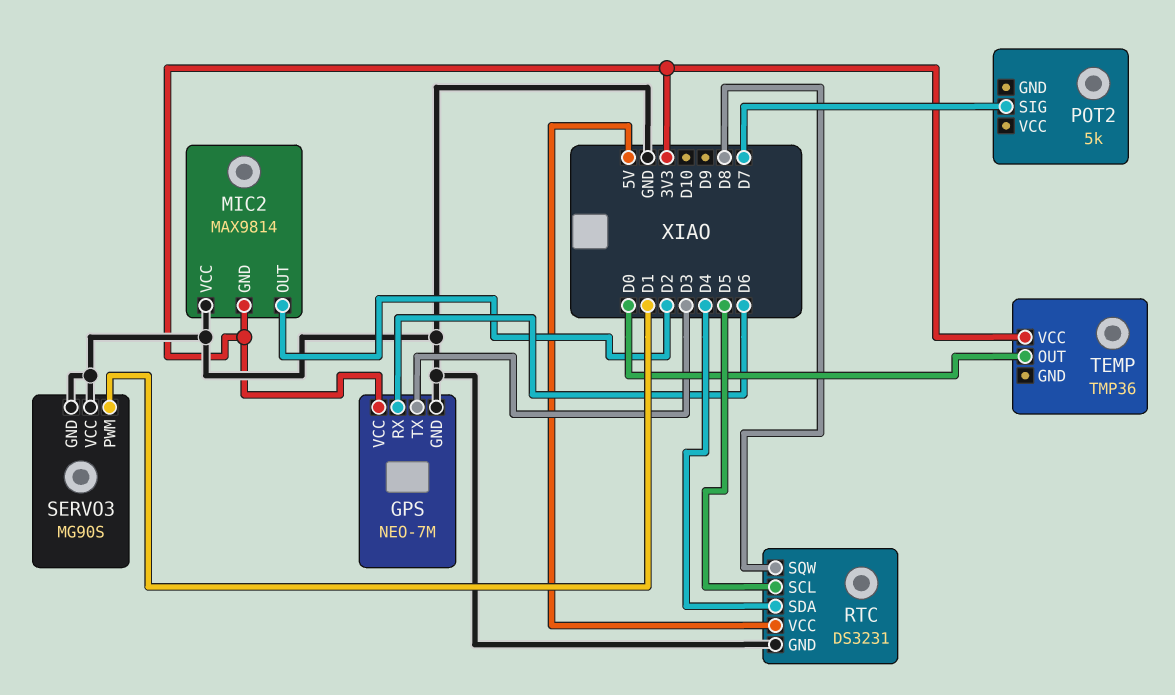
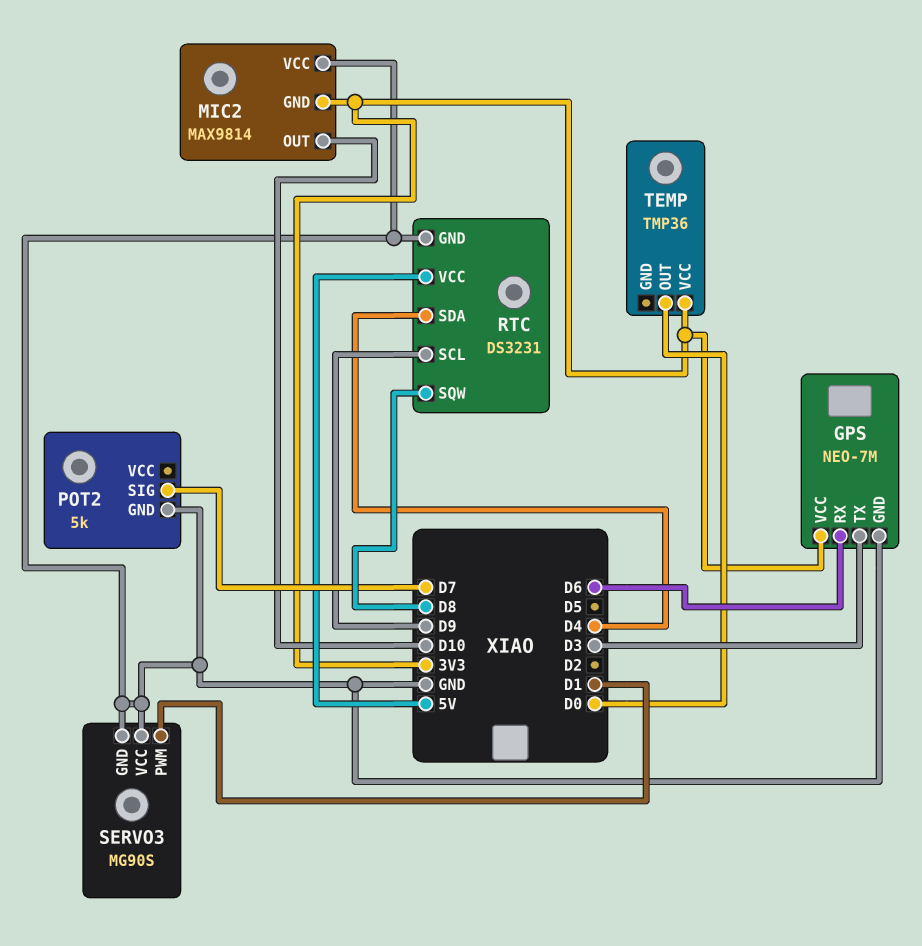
MIC2 pin OUT: D2 -> D10
POT2 pin GND: none -> GND
RTC pin SCL: D5 -> D9

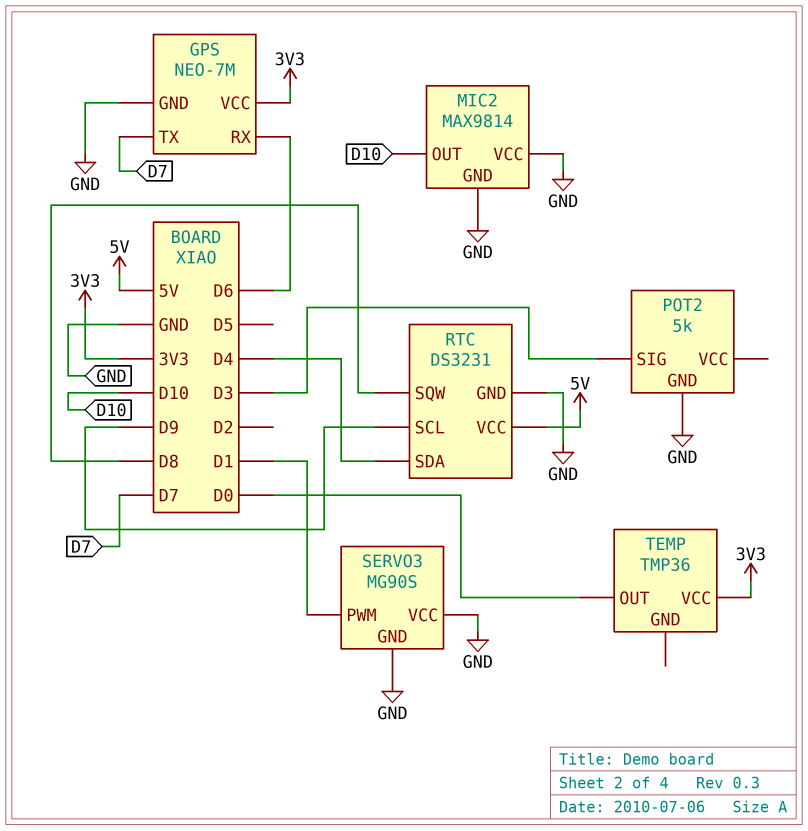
GPS pin TX: D3 -> D7
MIC2 pin GND: 3V3 -> GND
POT2 pin SIG: D7 -> D3

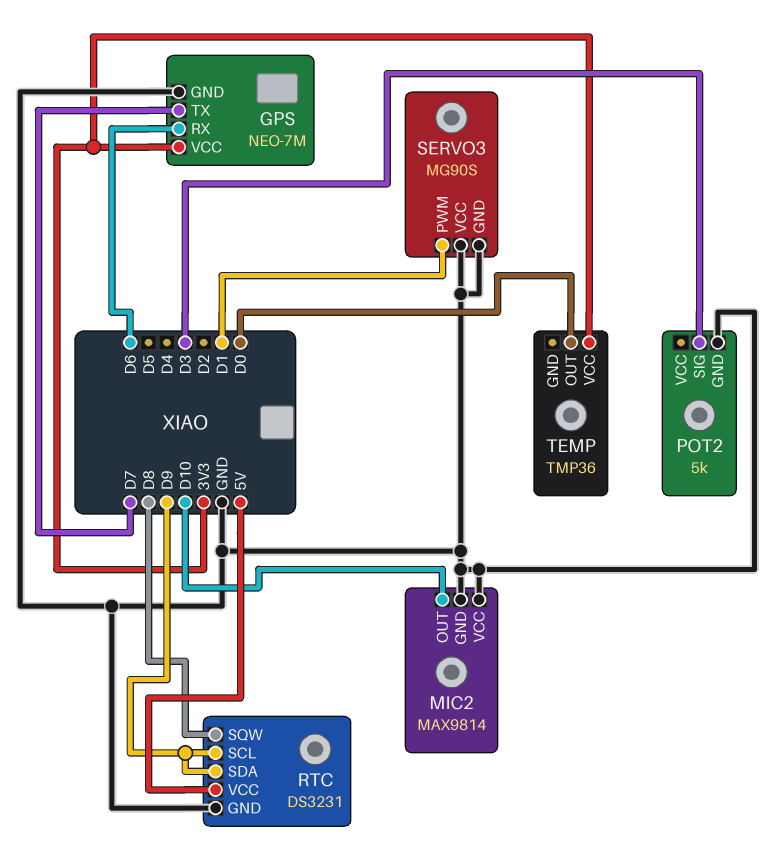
RTC pin SDA: D4 -> D9

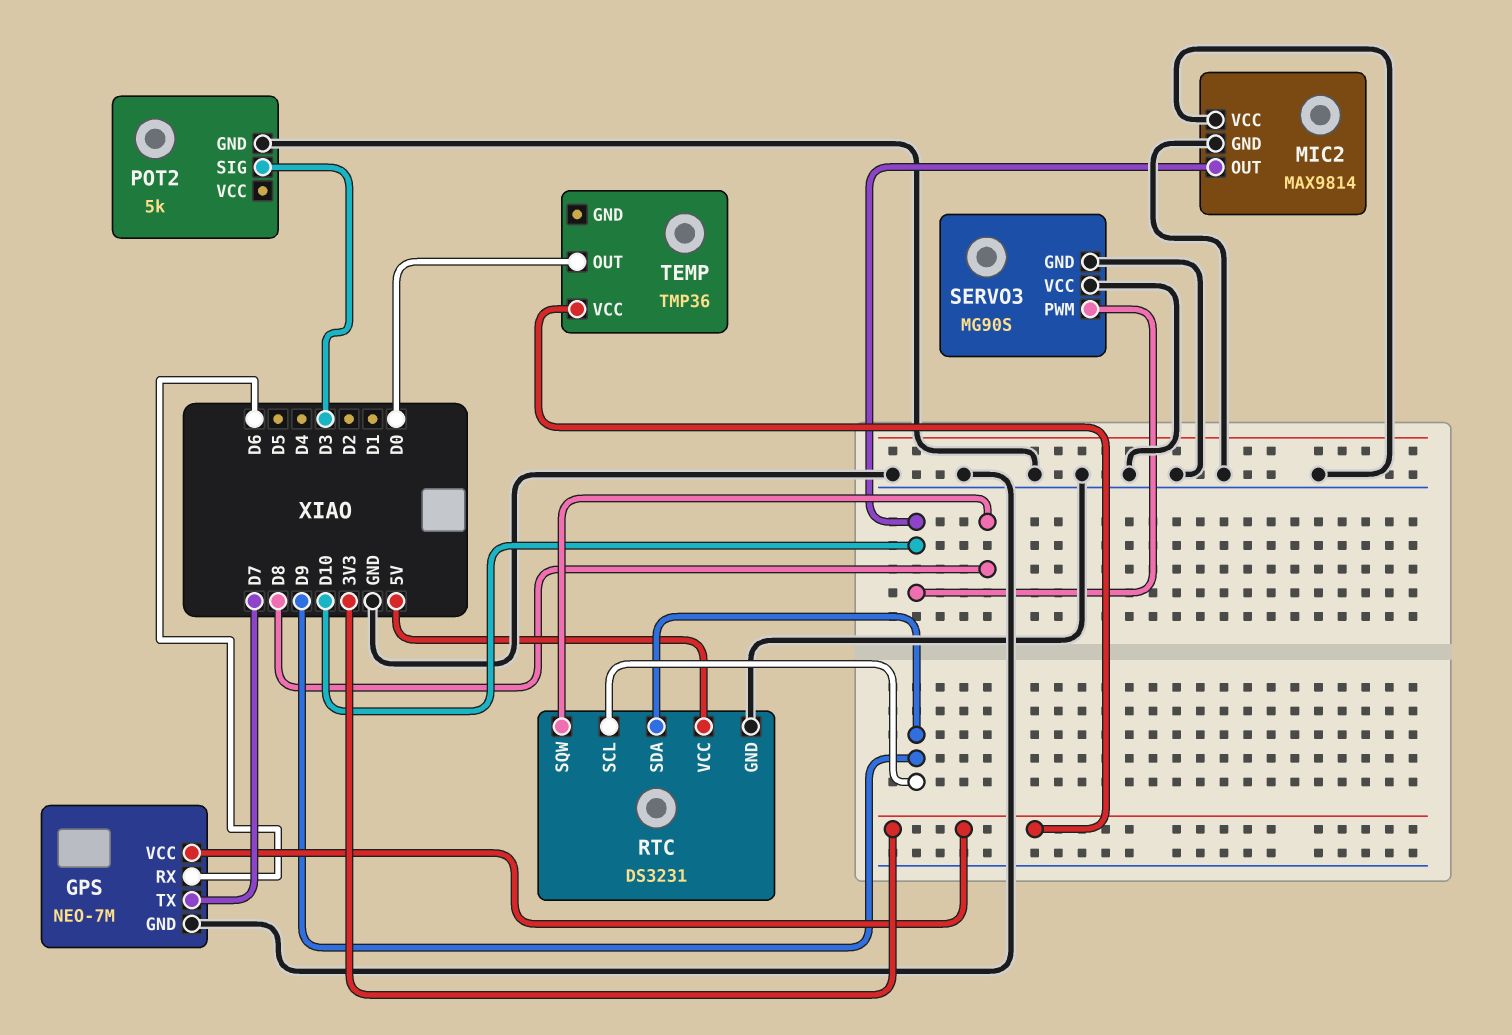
SERVO3 pin PWM: D1 -> D10

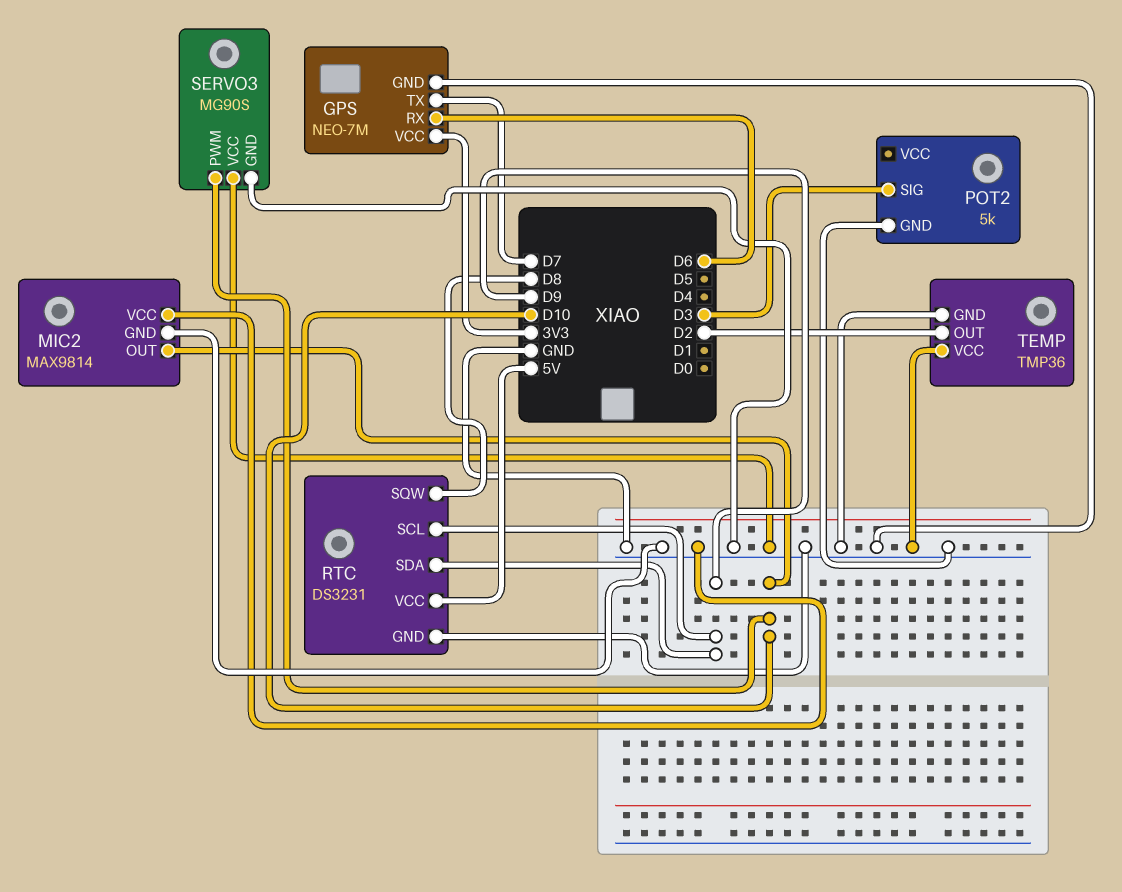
TEMP pin GND: none -> GND
TEMP pin OUT: D0 -> D2
TEMP pin VCC: 3V3 -> GND

